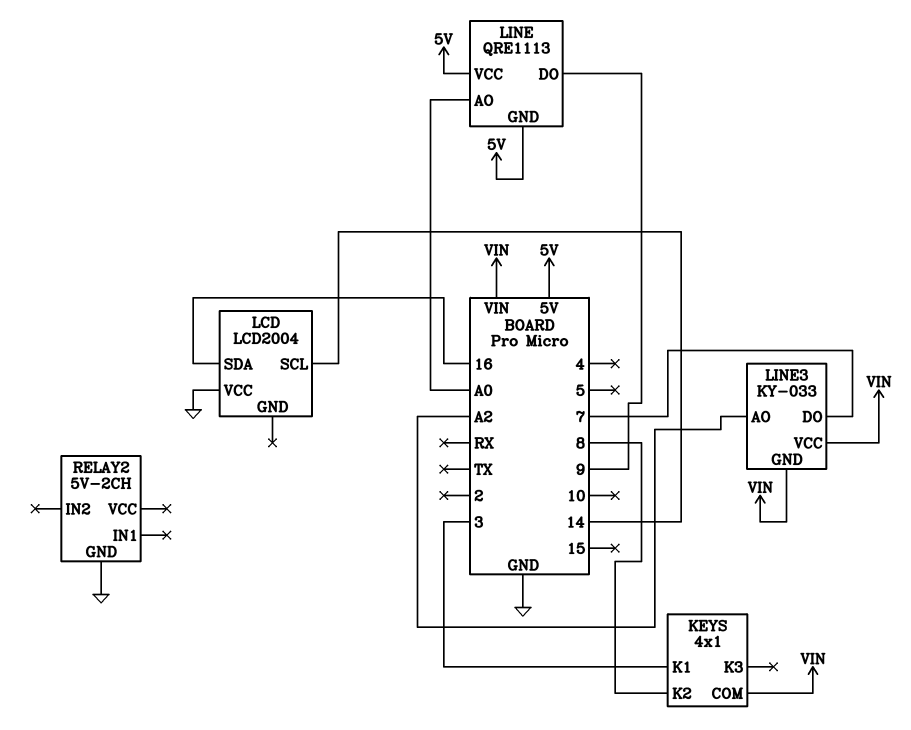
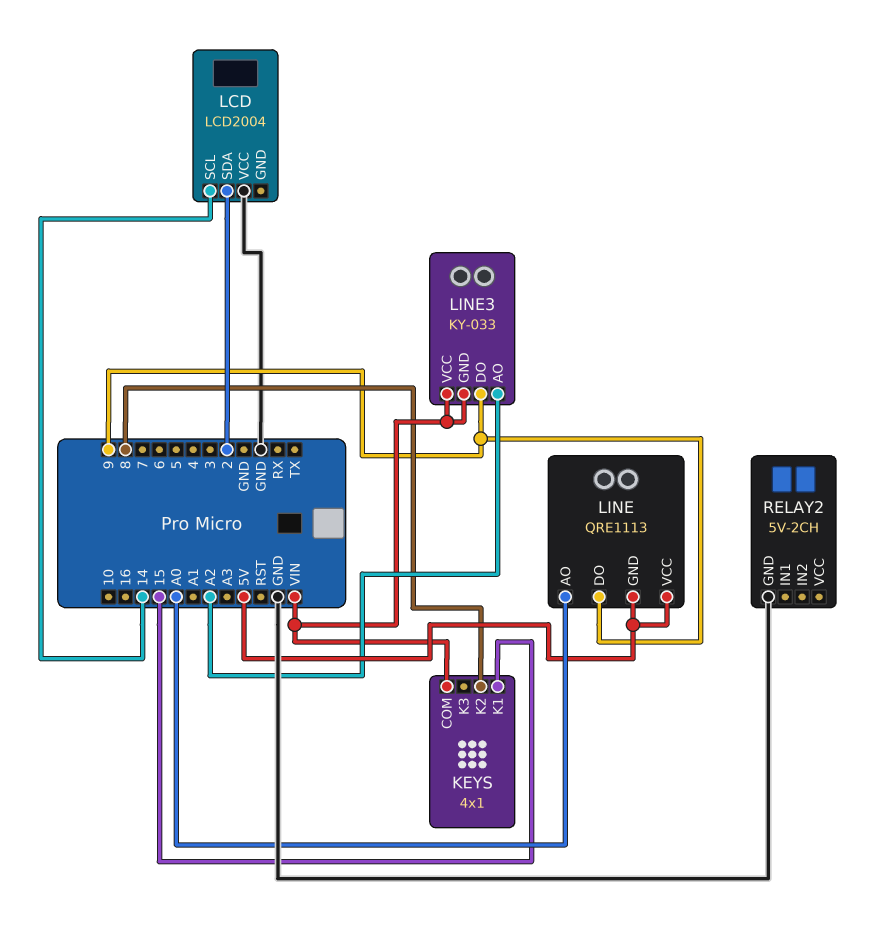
KEYS pin K1: 3 -> 15
LCD pin SDA: 16 -> 2
LINE3 pin DO: 7 -> 9

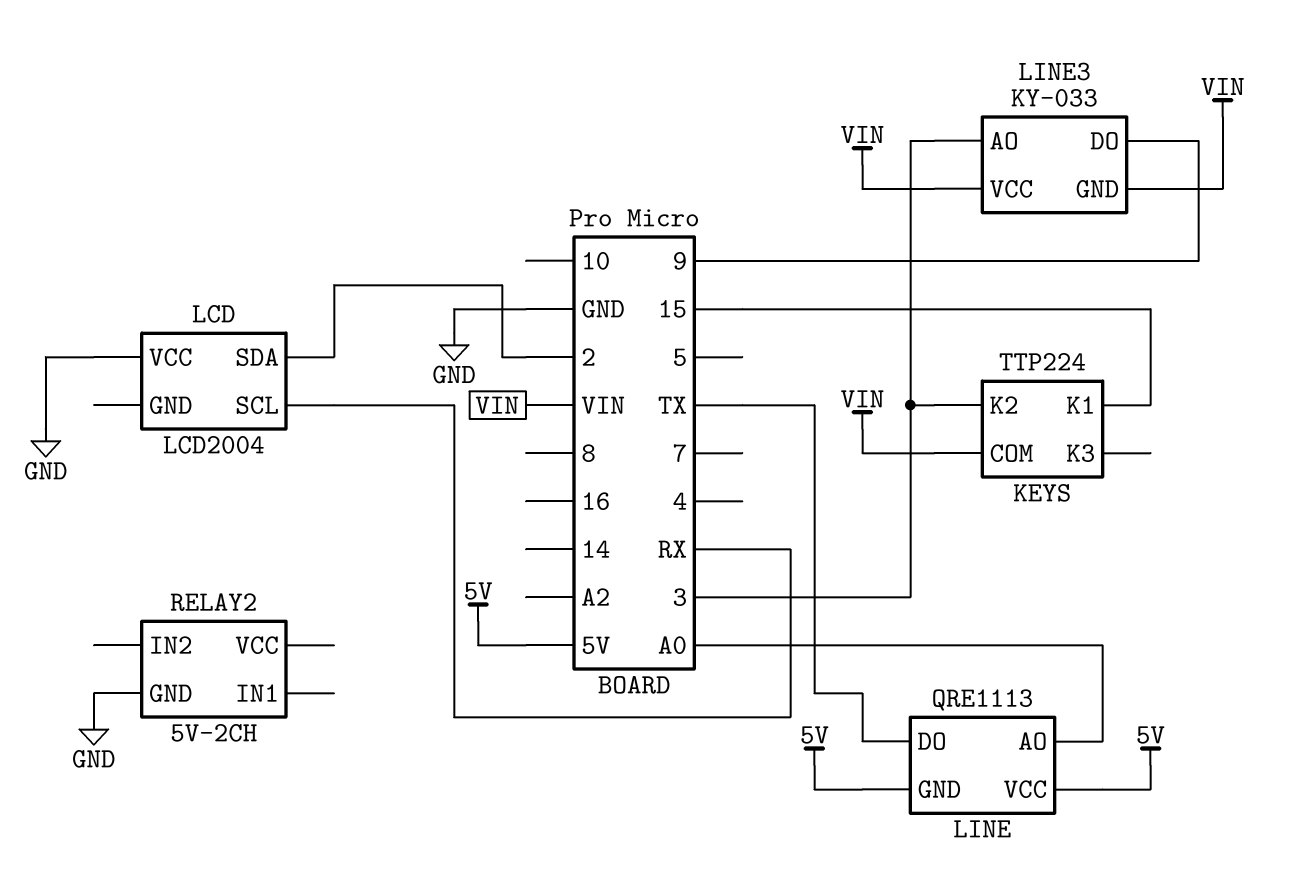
KEYS: 4x1 -> TTP224
KEYS pin K2: 8 -> 3
LCD pin SCL: 14 -> RX
LINE pin DO: 9 -> TX
LINE3 pin AO: A2 -> 3

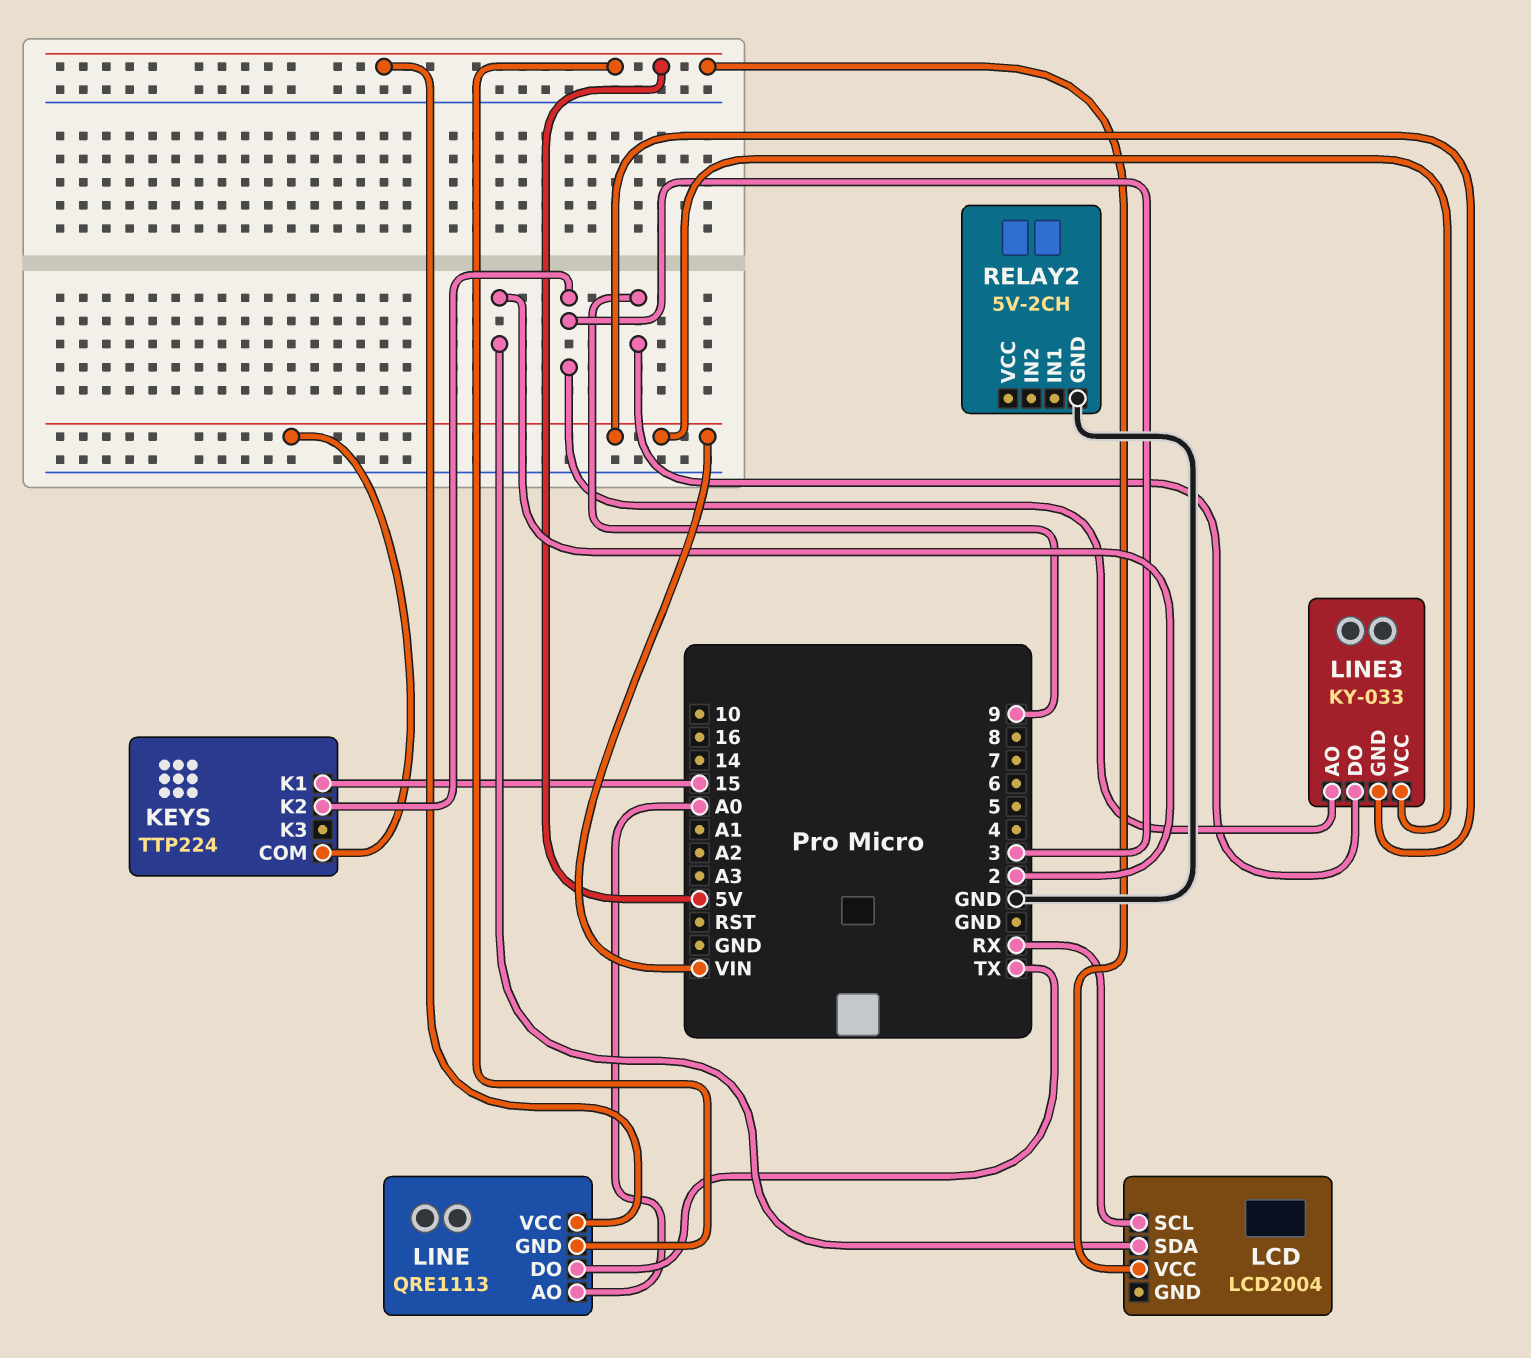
LCD pin VCC: GND -> 5V

